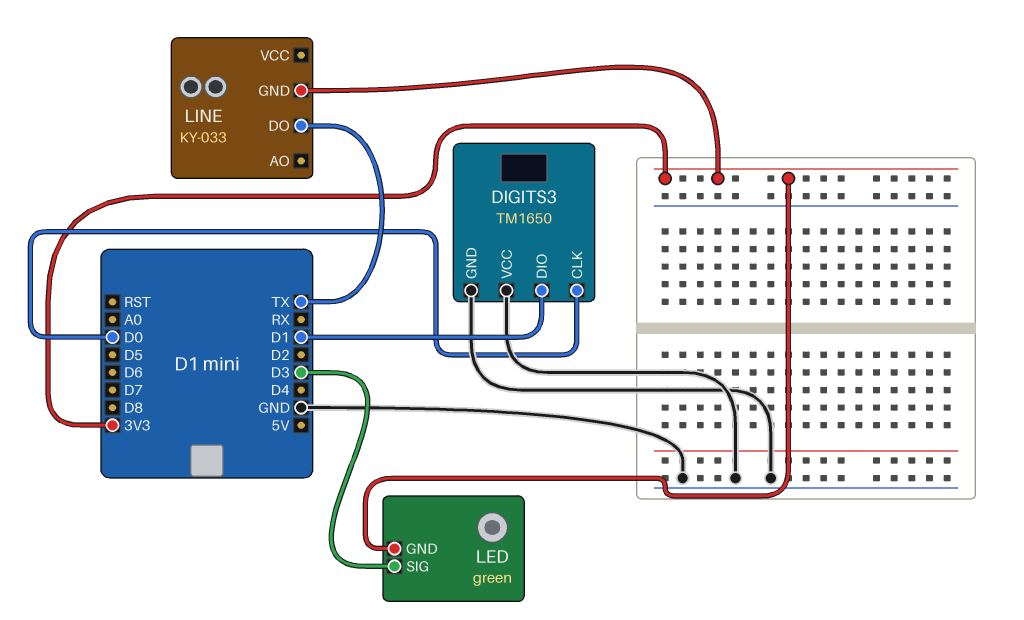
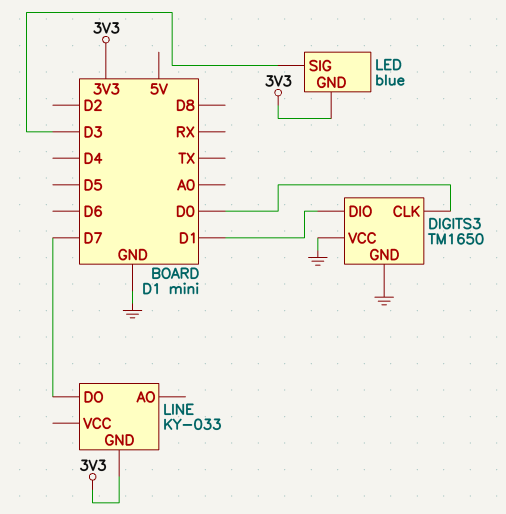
LED: green -> blue
LINE pin DO: TX -> D7

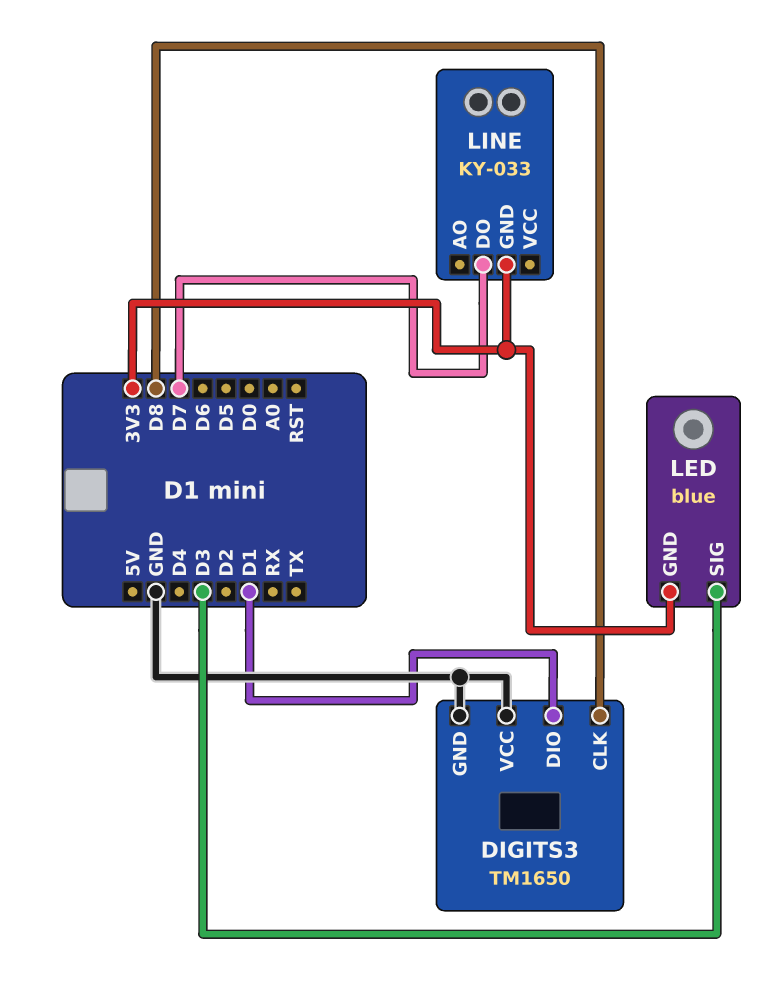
DIGITS3 pin CLK: D0 -> D8

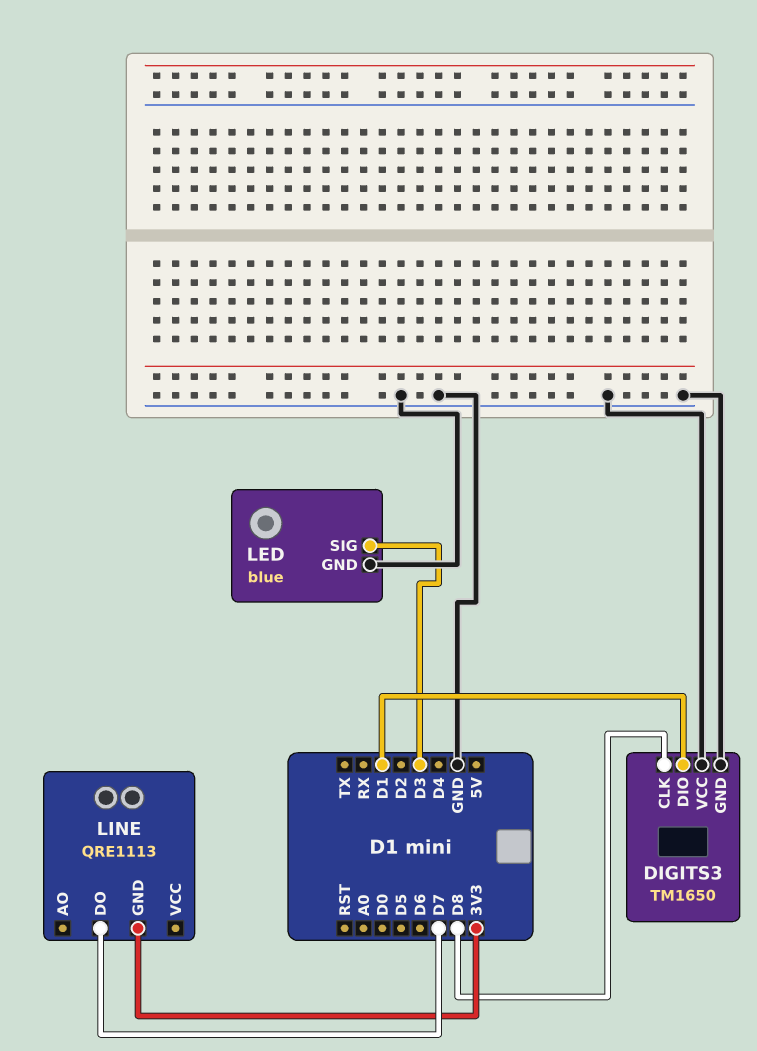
LED pin GND: 3V3 -> GND
LINE: KY-033 -> QRE1113

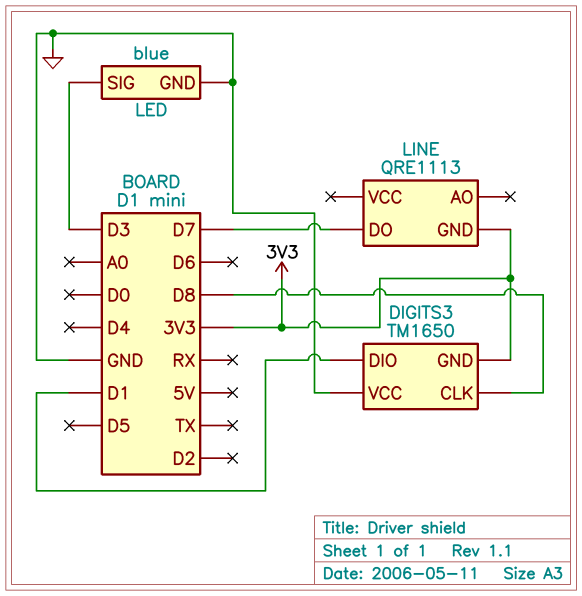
DIGITS3 pin GND: GND -> 3V3

